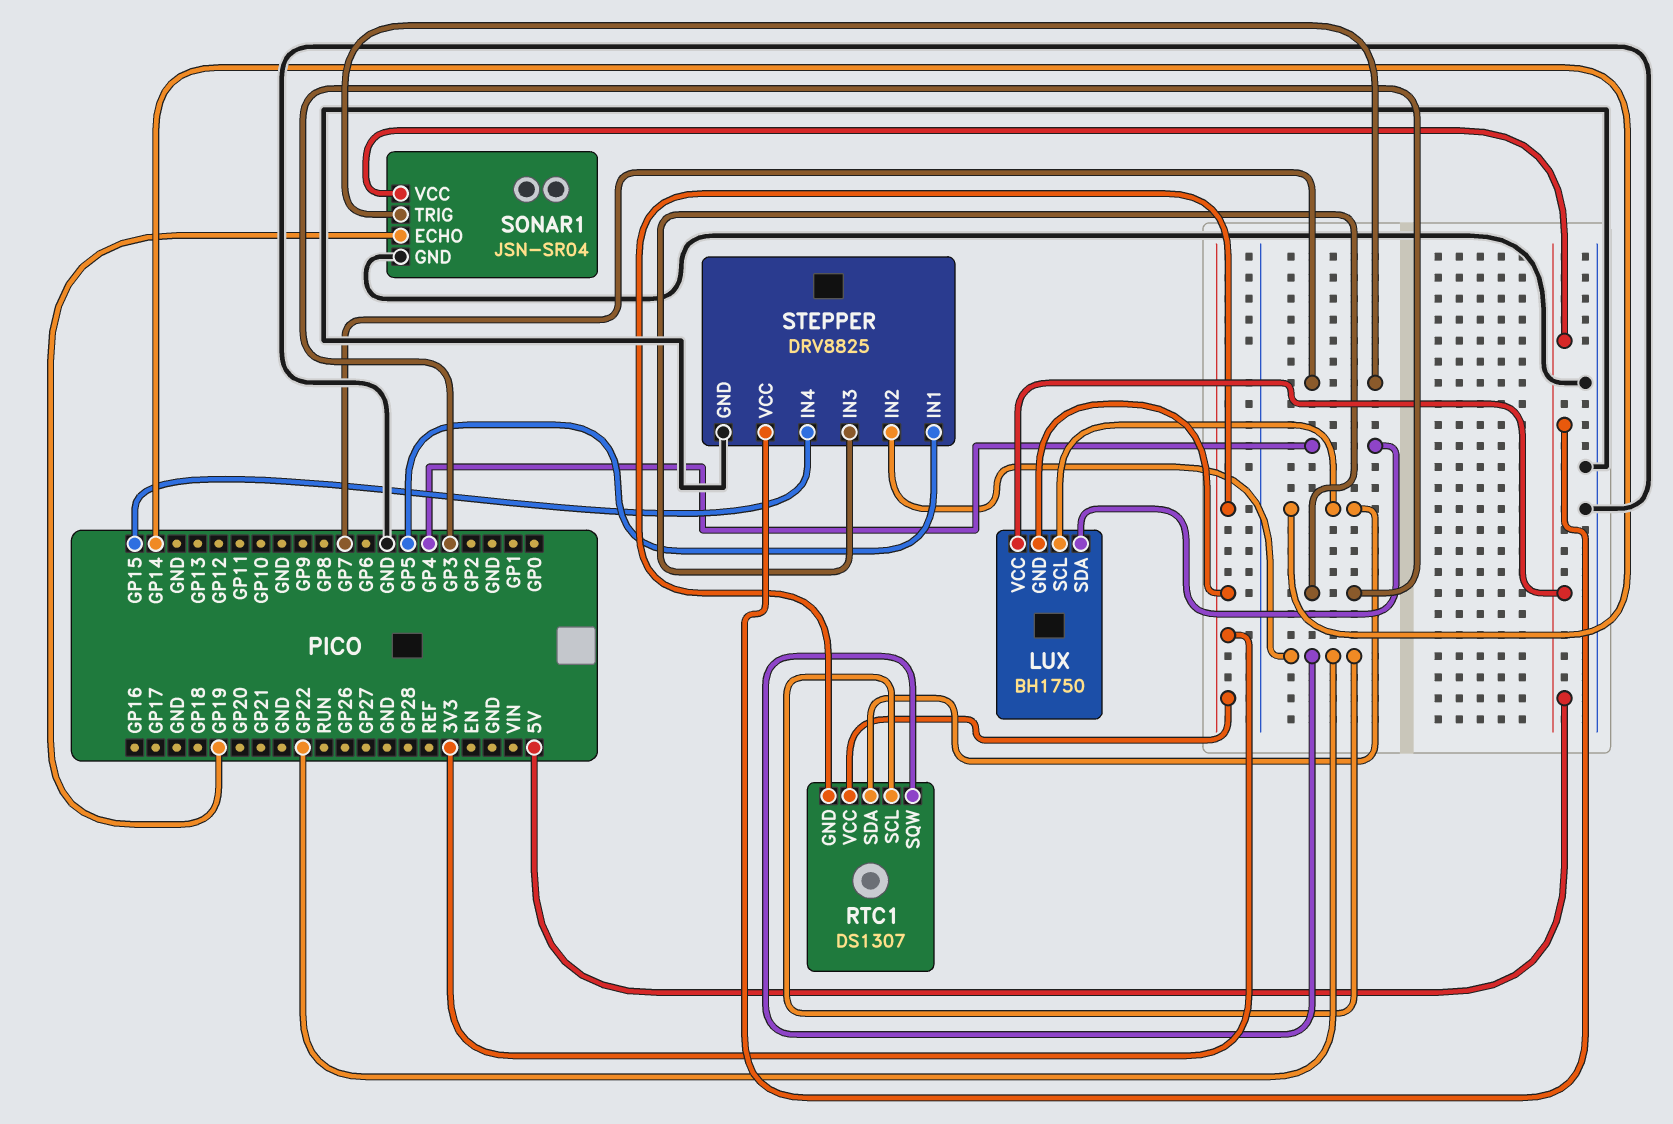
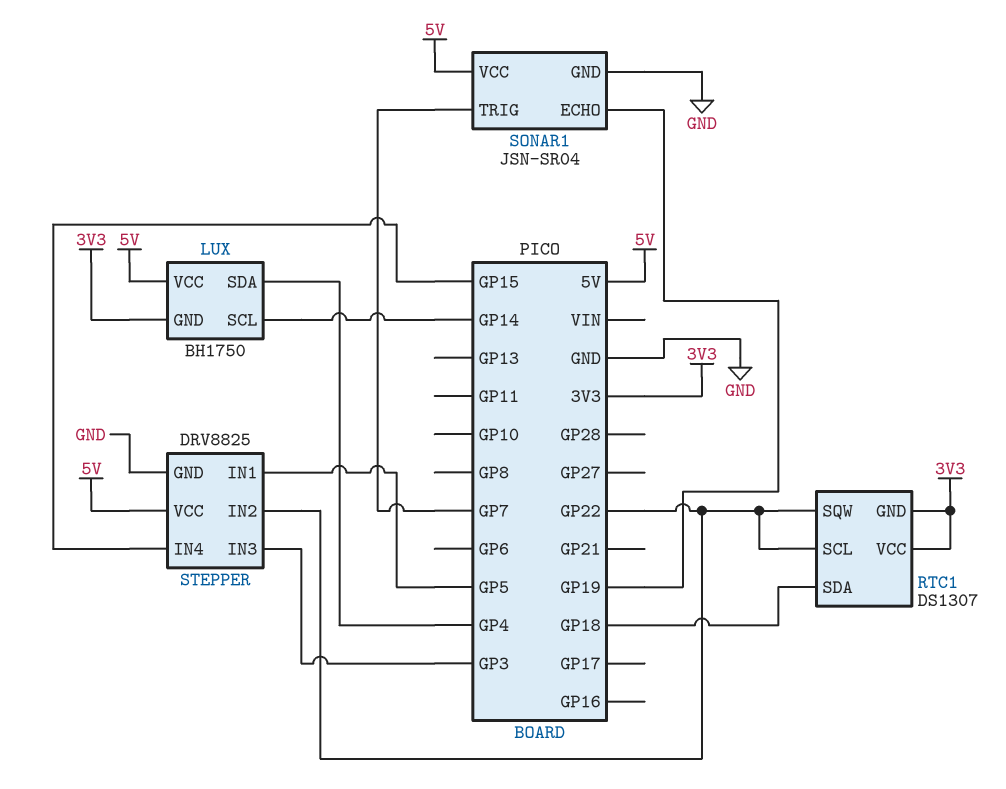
RTC1 pin SDA: GP14 -> GP18

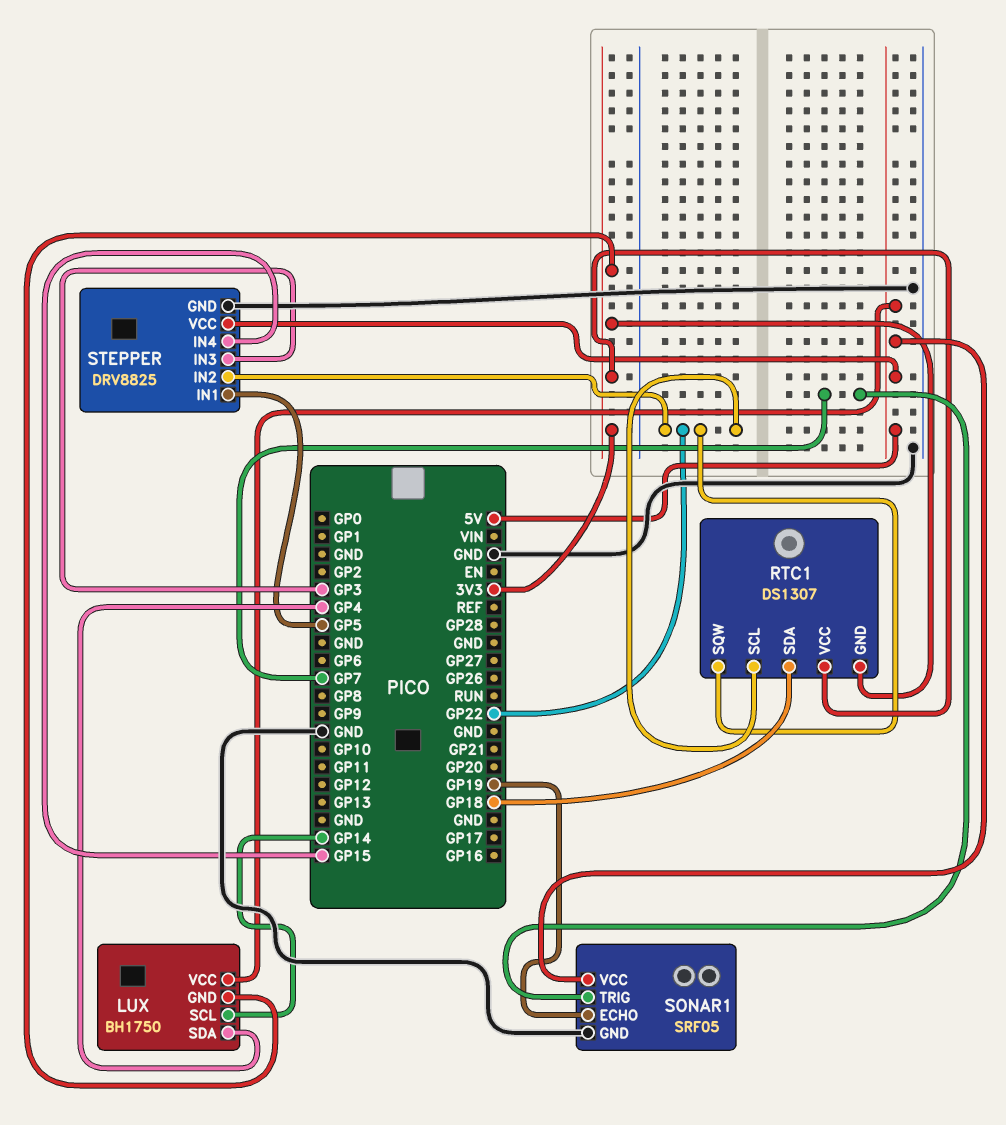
SONAR1: JSN-SR04 -> SRF05

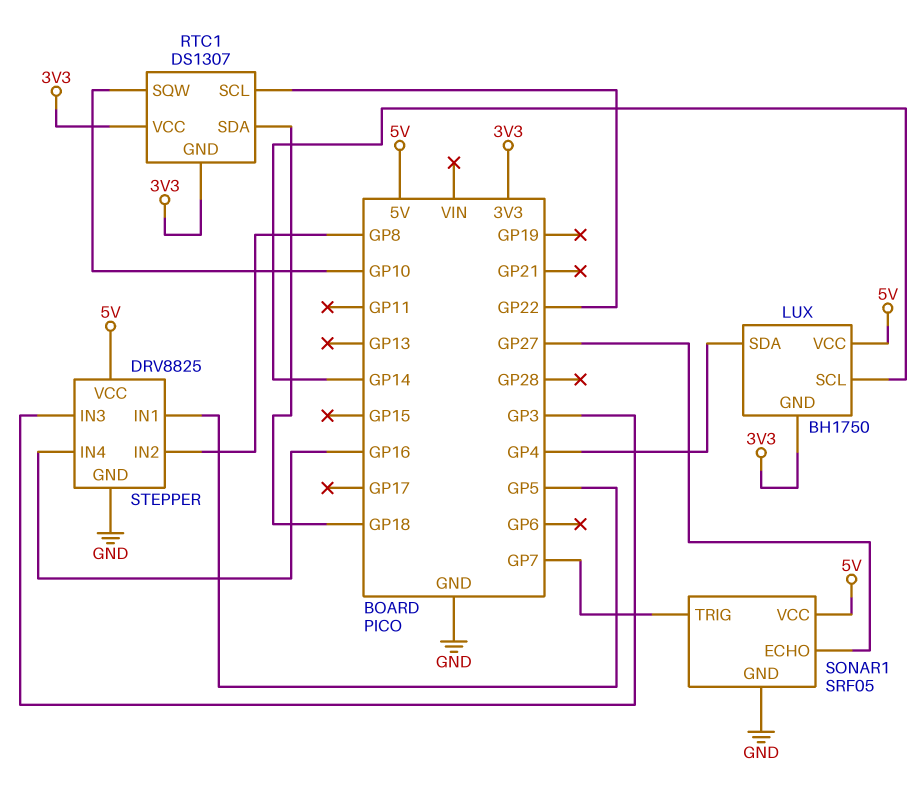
RTC1 pin SQW: GP22 -> GP10
SONAR1 pin ECHO: GP19 -> GP27
STEPPER pin IN2: GP22 -> GP8
STEPPER pin IN4: GP15 -> GP16

